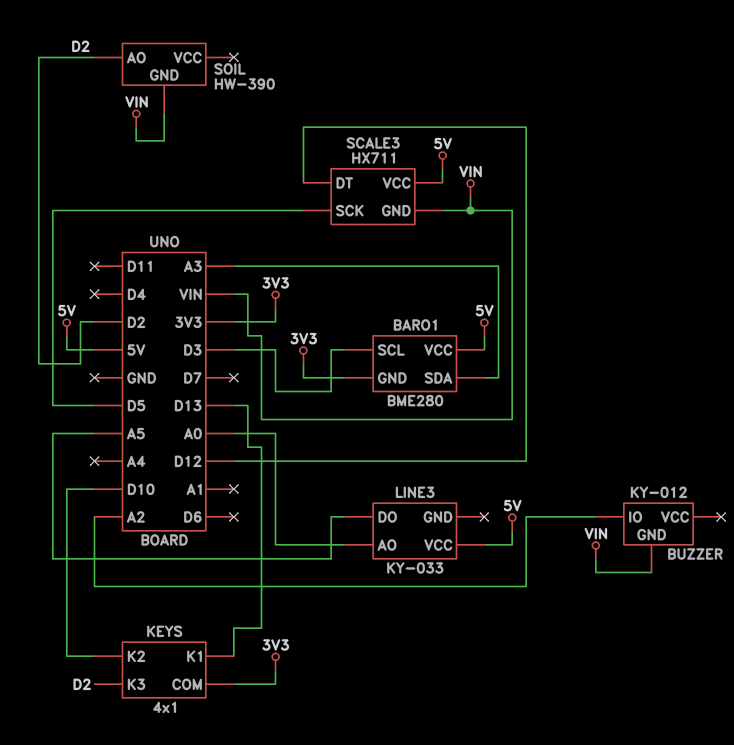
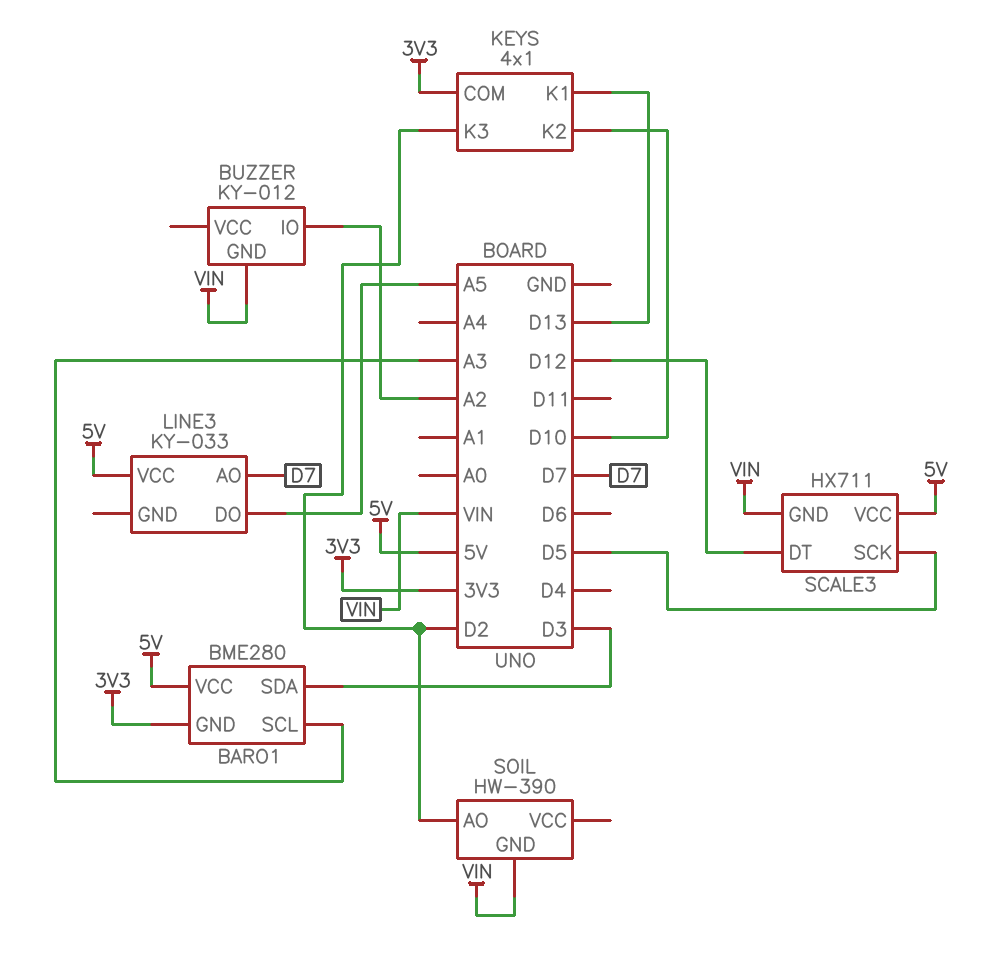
BARO1 pin SCL: D3 -> A3
BARO1 pin SDA: A3 -> D3
LINE3 pin AO: A0 -> D7

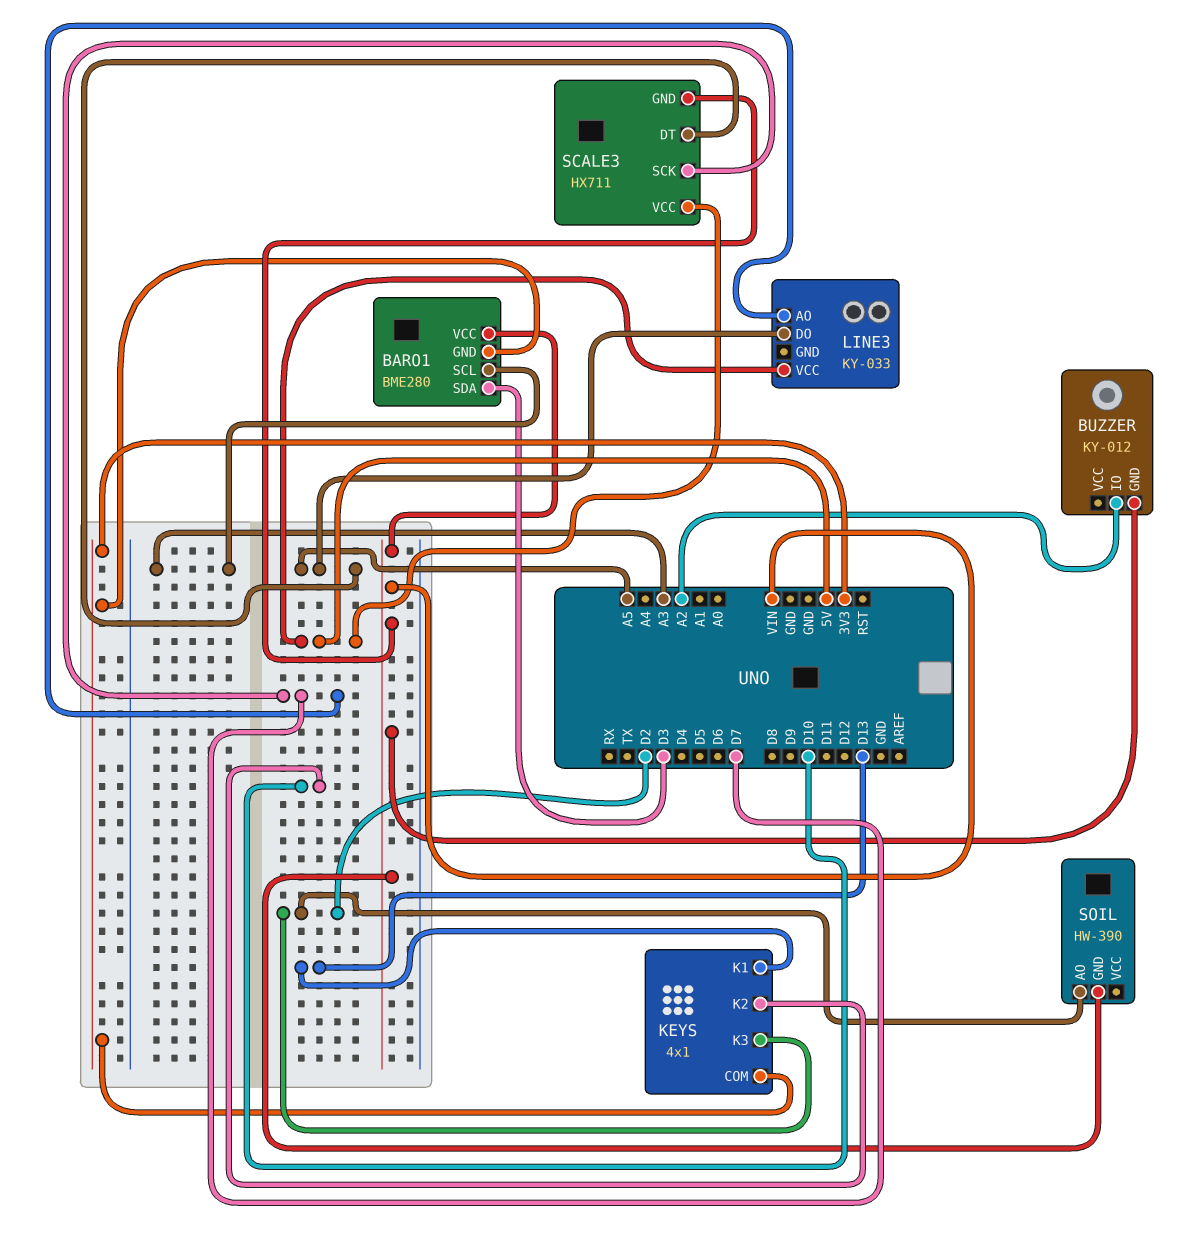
BARO1 pin VCC: 5V -> VIN
SCALE3 pin DT: D12 -> A5
SCALE3 pin SCK: D5 -> D7

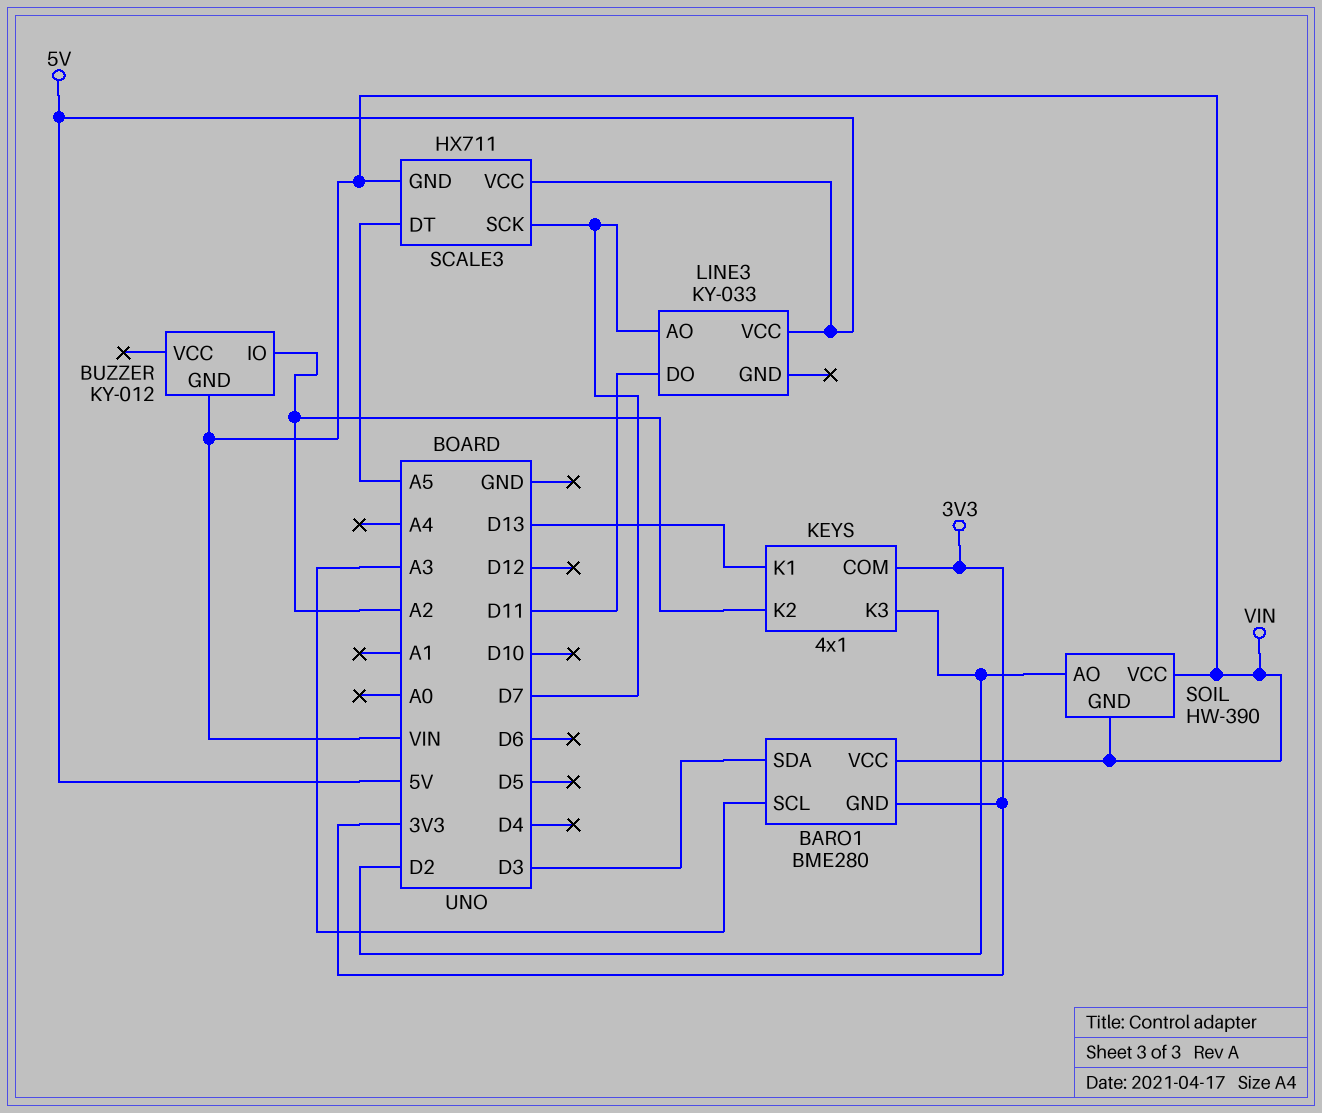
KEYS pin K2: D10 -> A2
LINE3 pin DO: A5 -> D11
SOIL pin VCC: none -> VIN

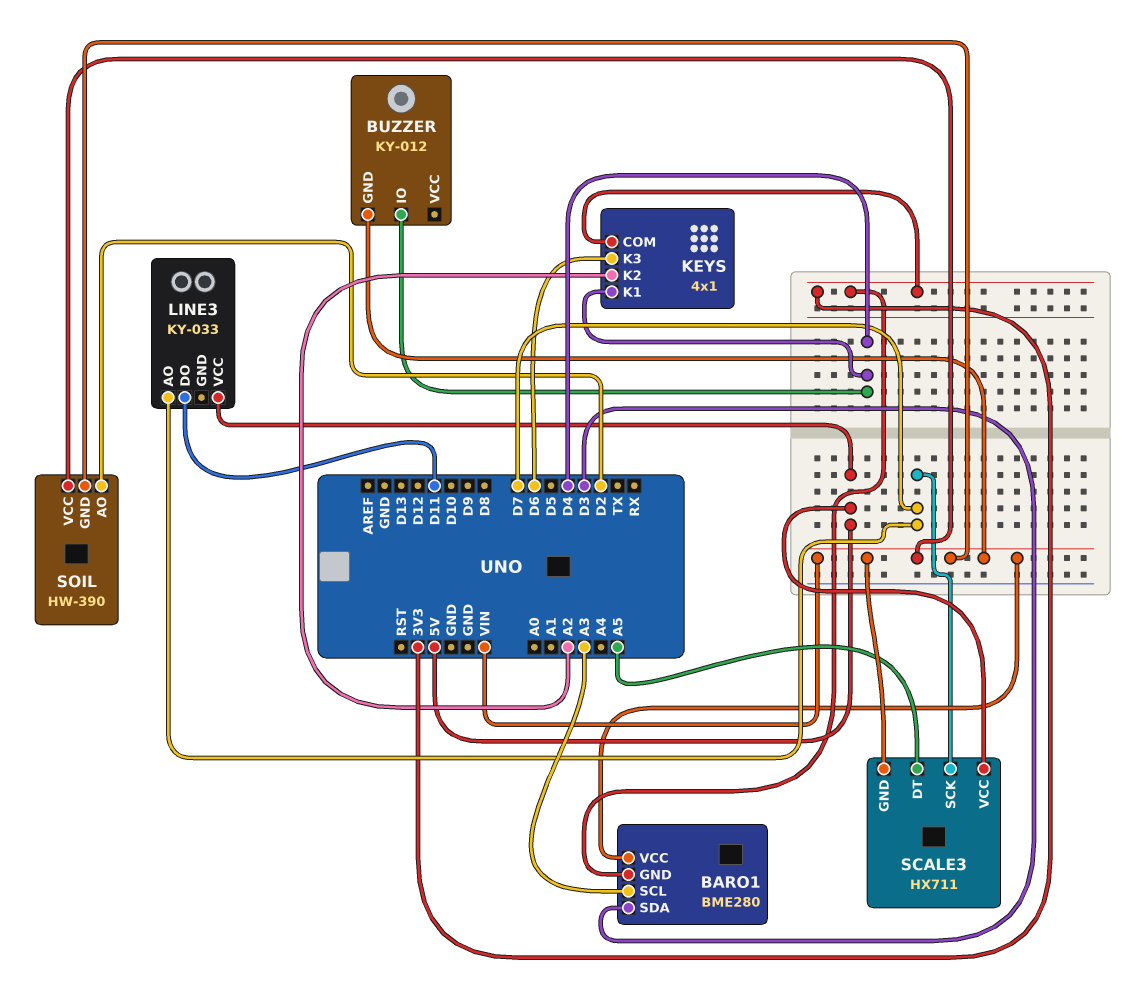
BUZZER pin IO: A2 -> D4
KEYS pin K1: D13 -> D4
KEYS pin K3: D2 -> D6

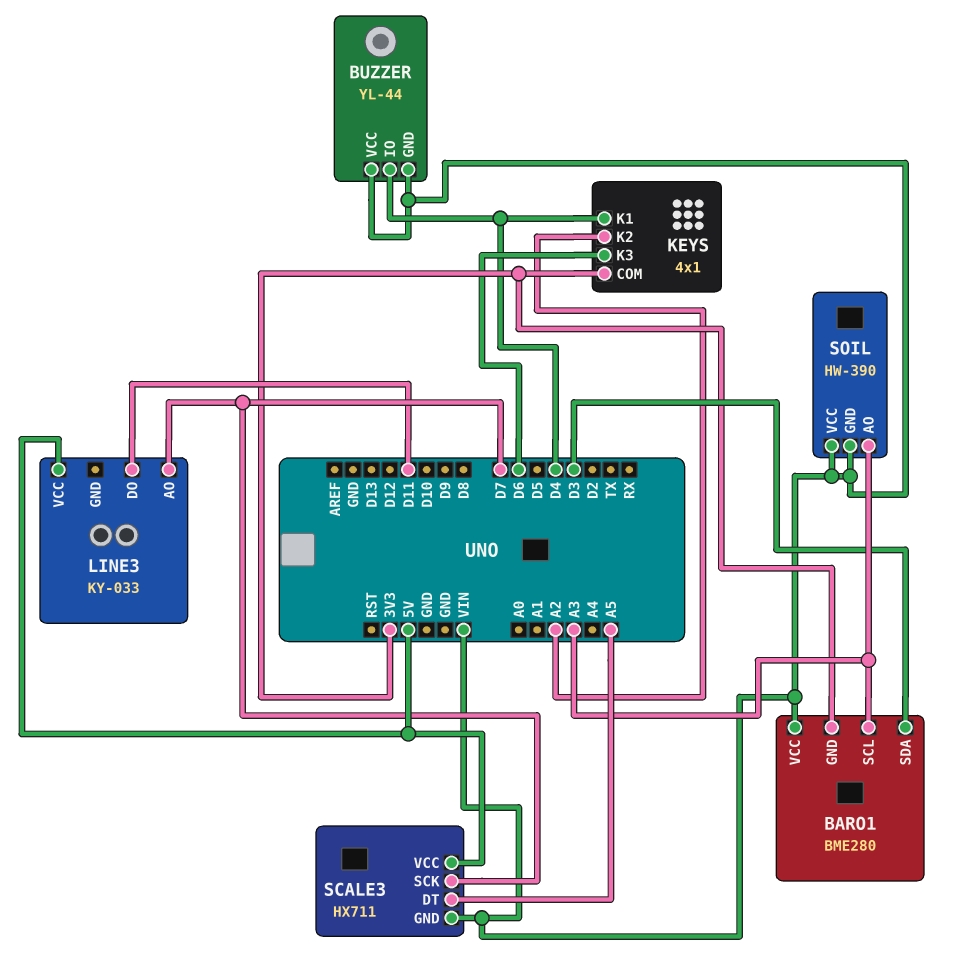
BUZZER: KY-012 -> YL-44
BUZZER pin VCC: none -> VIN
SOIL pin AO: D2 -> A3

